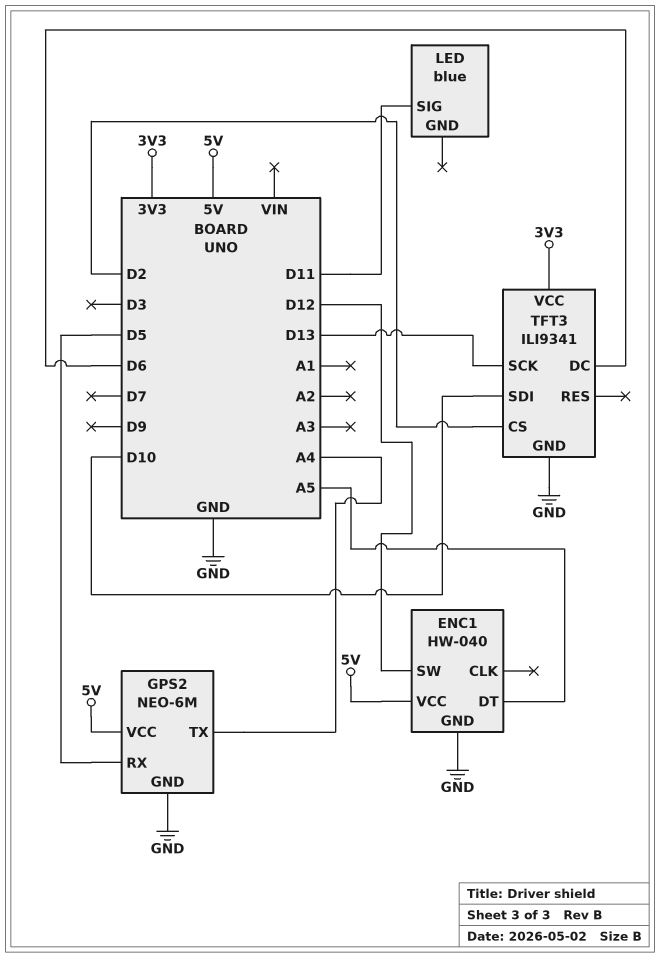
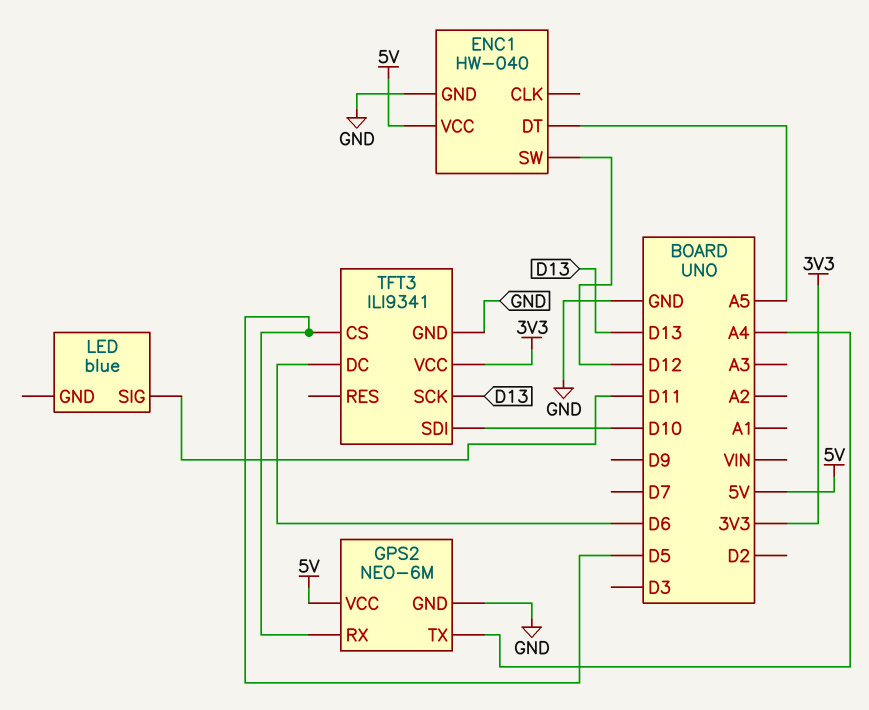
TFT3 pin CS: D2 -> D5

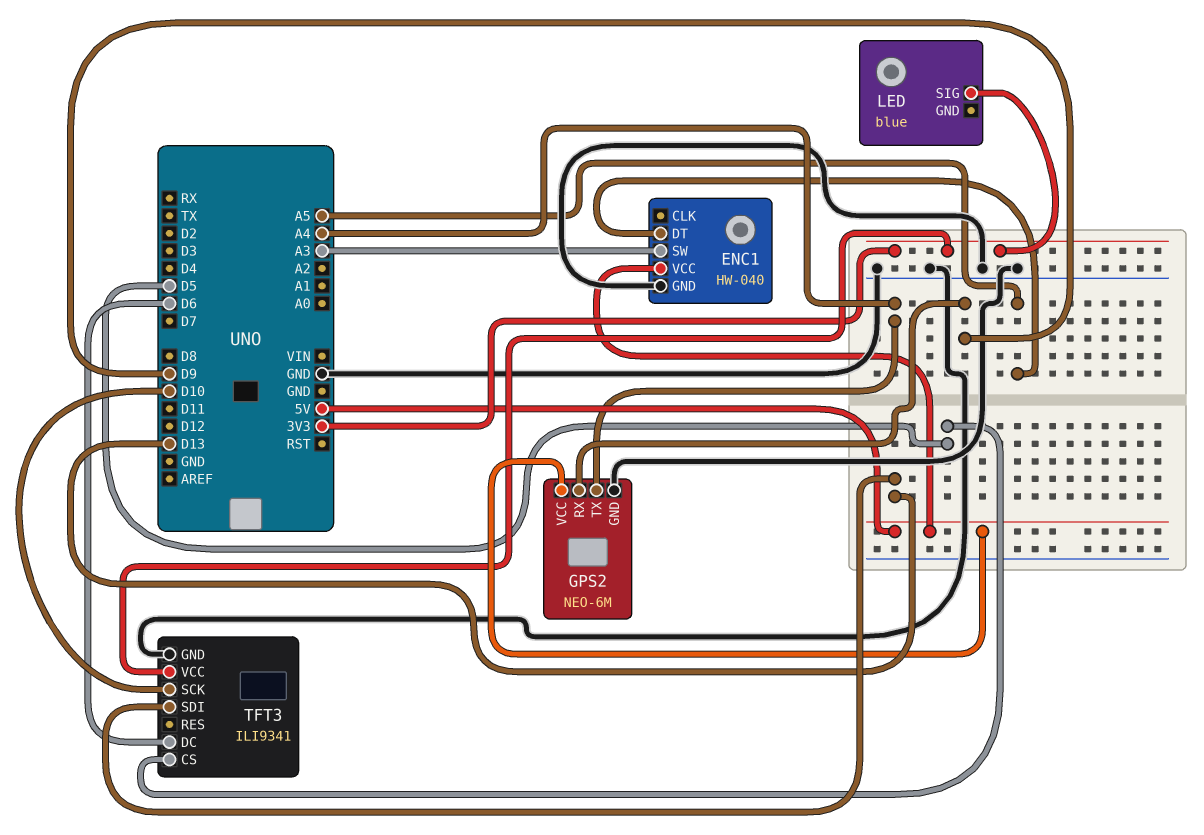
ENC1 pin SW: D12 -> A3
GPS2 pin RX: D5 -> D9
LED pin SIG: D11 -> 3V3
TFT3 pin SCK: D13 -> D10
TFT3 pin SDI: D10 -> D13

